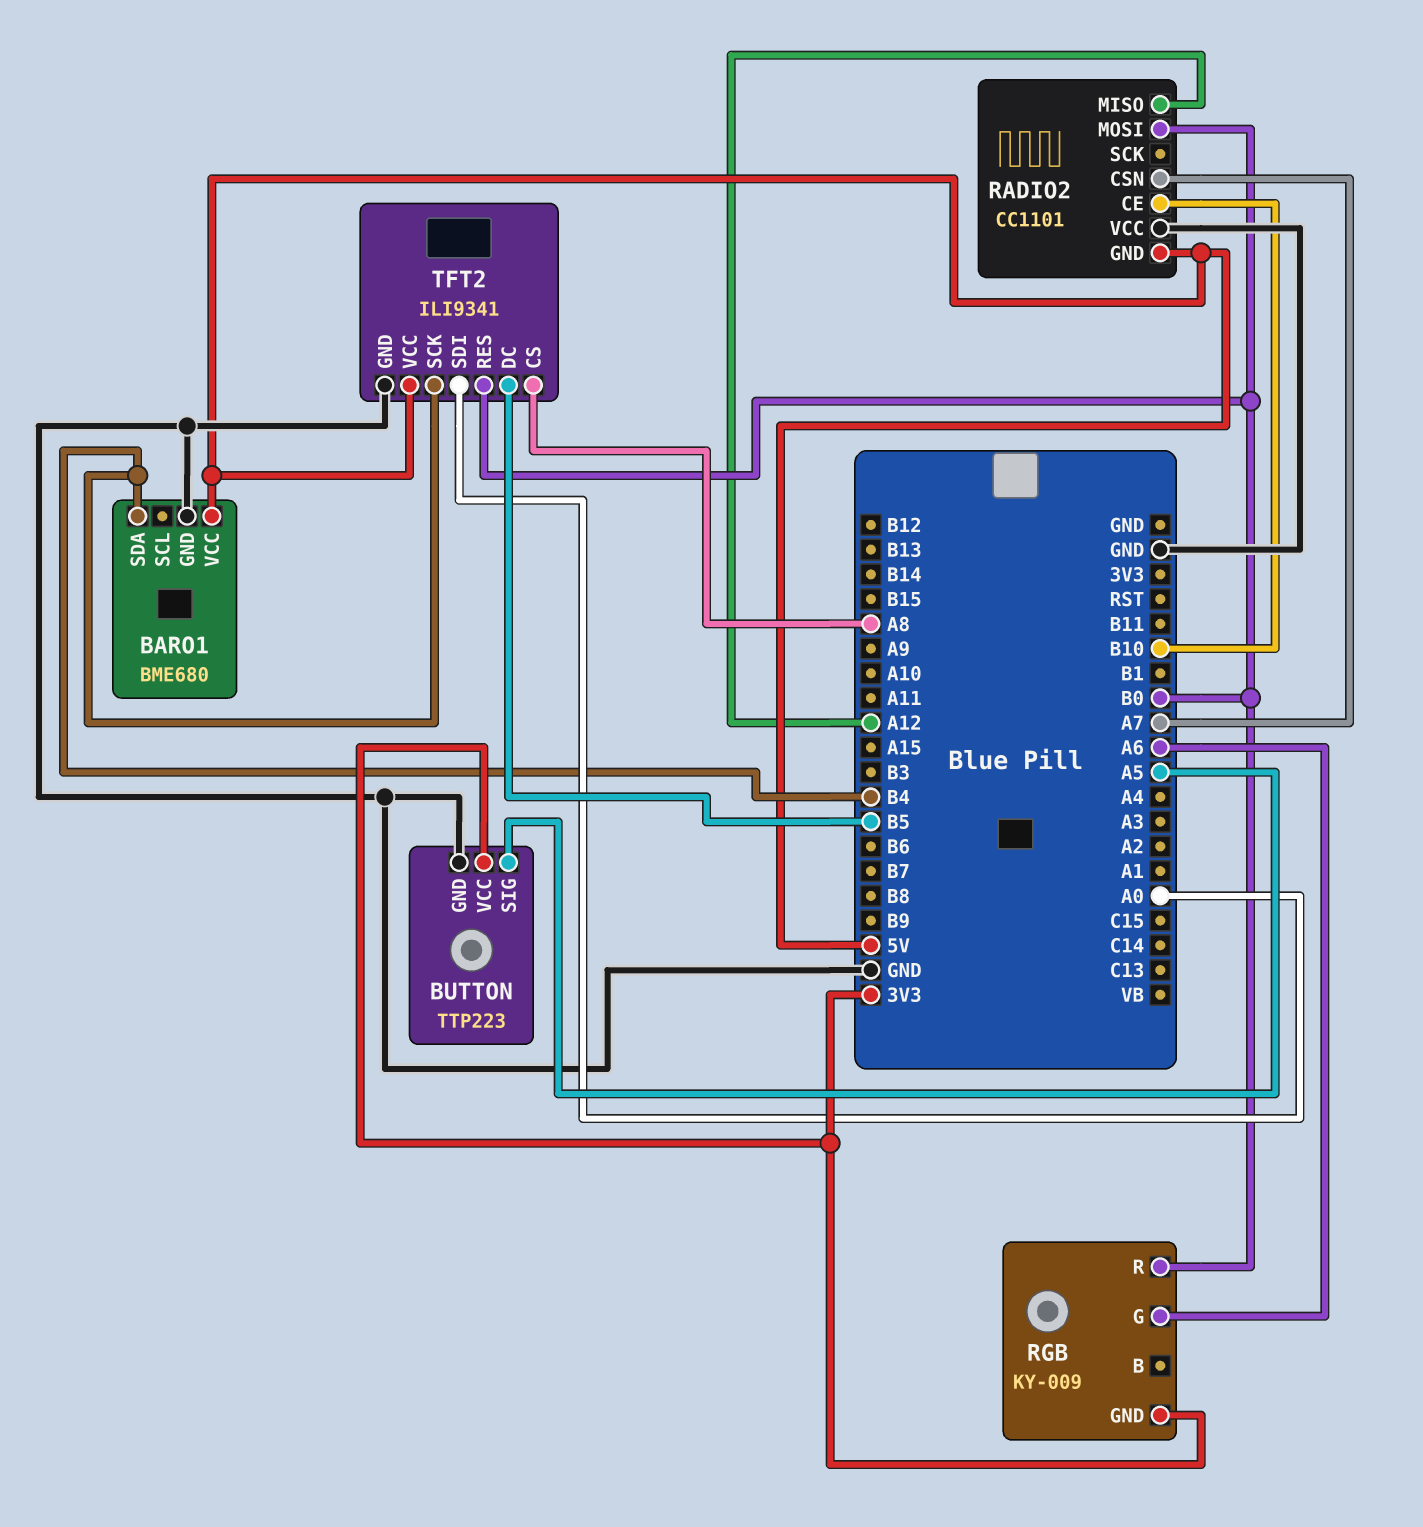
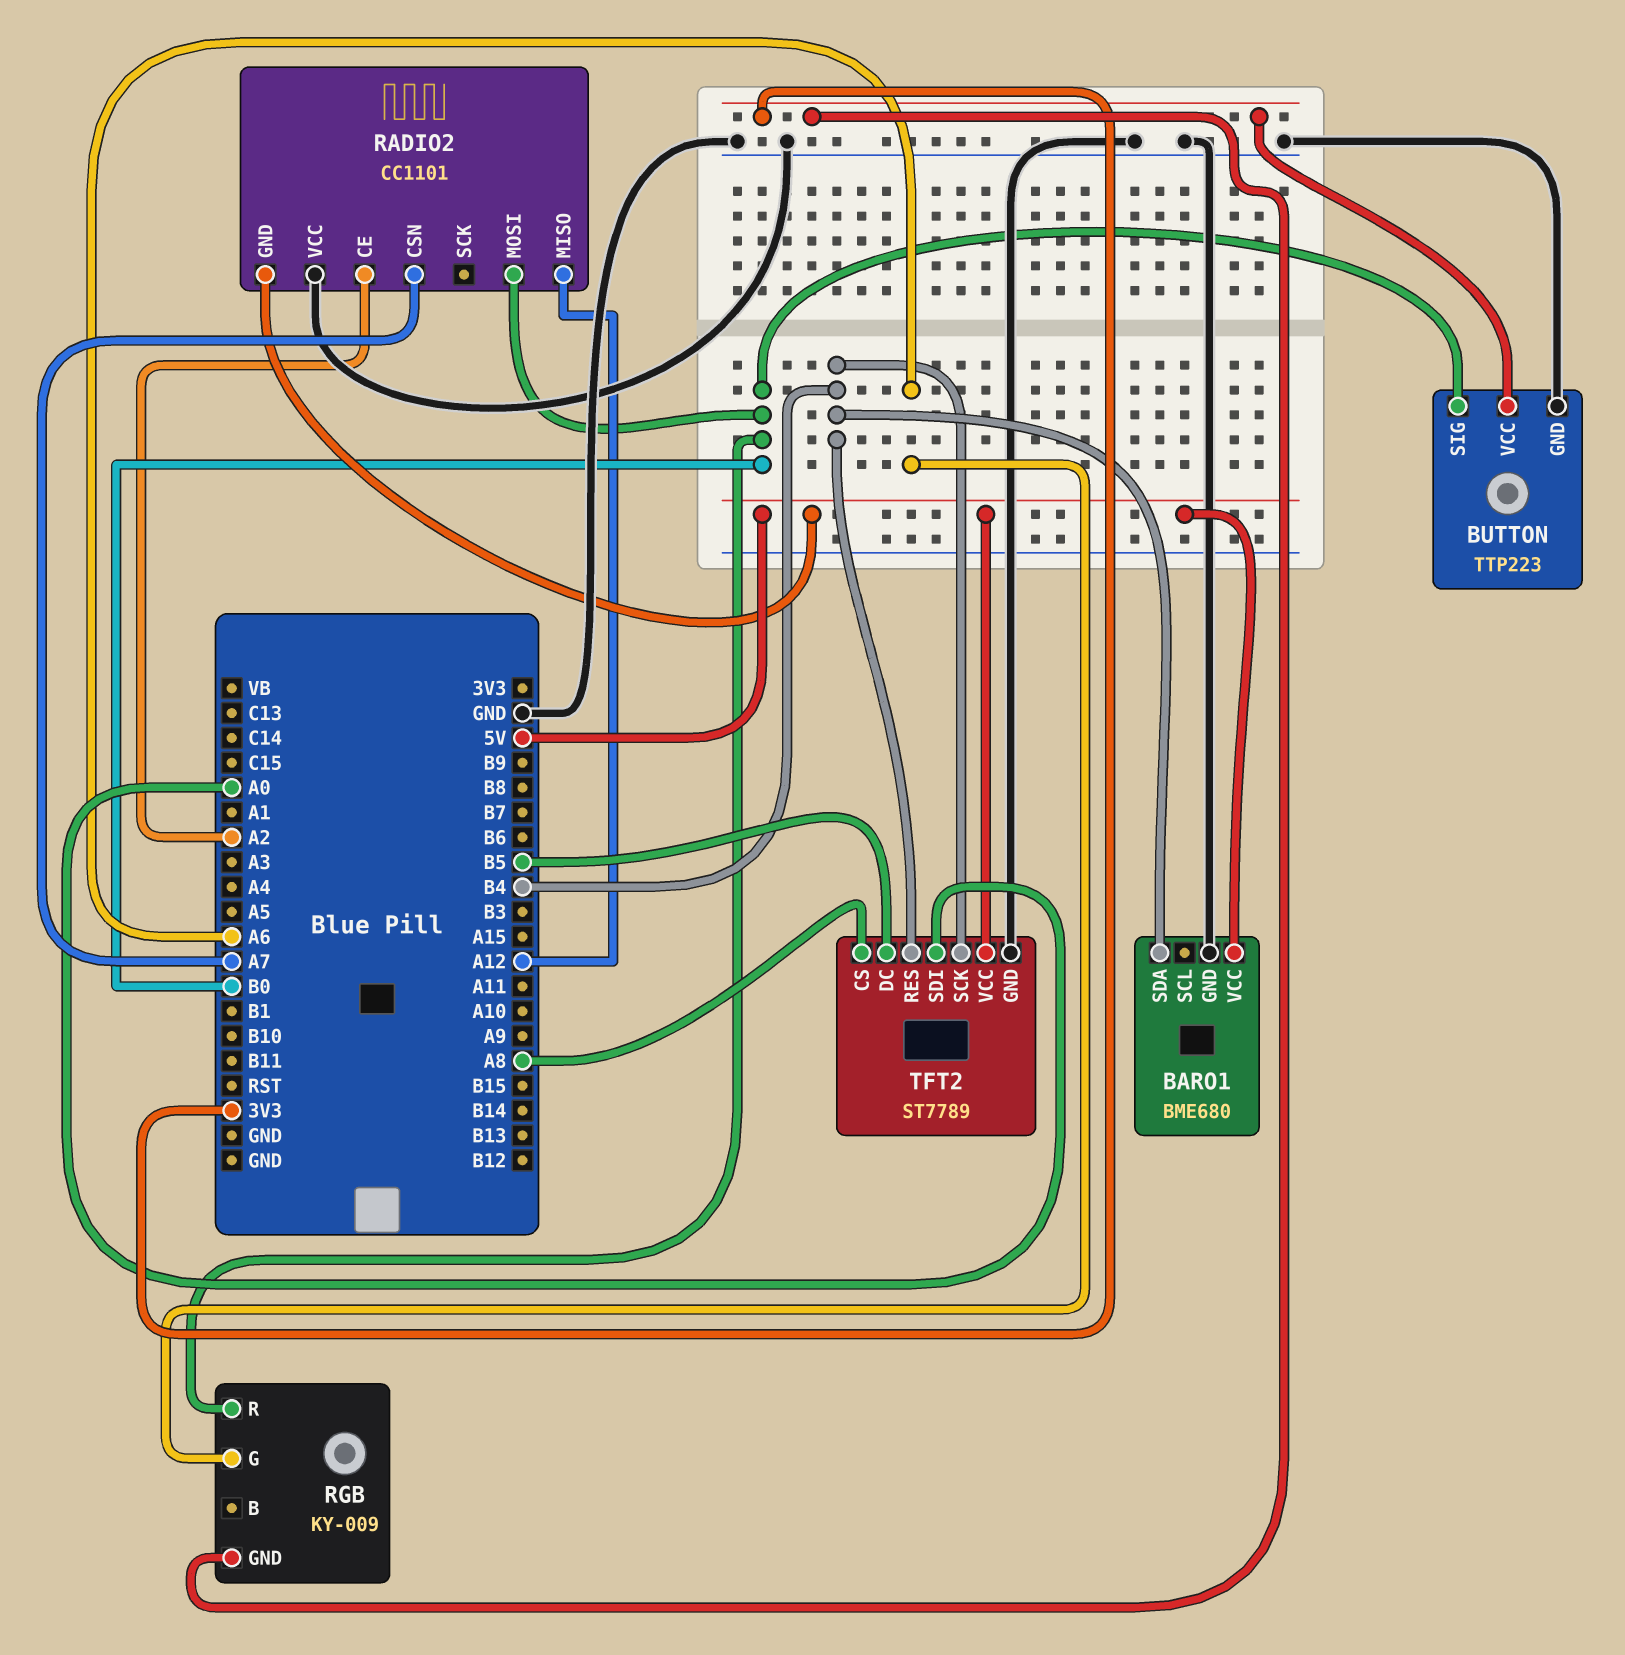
BUTTON pin SIG: A5 -> B0
RADIO2 pin CE: B10 -> A2
TFT2: ILI9341 -> ST7789
TFT2 pin RES: B0 -> B4

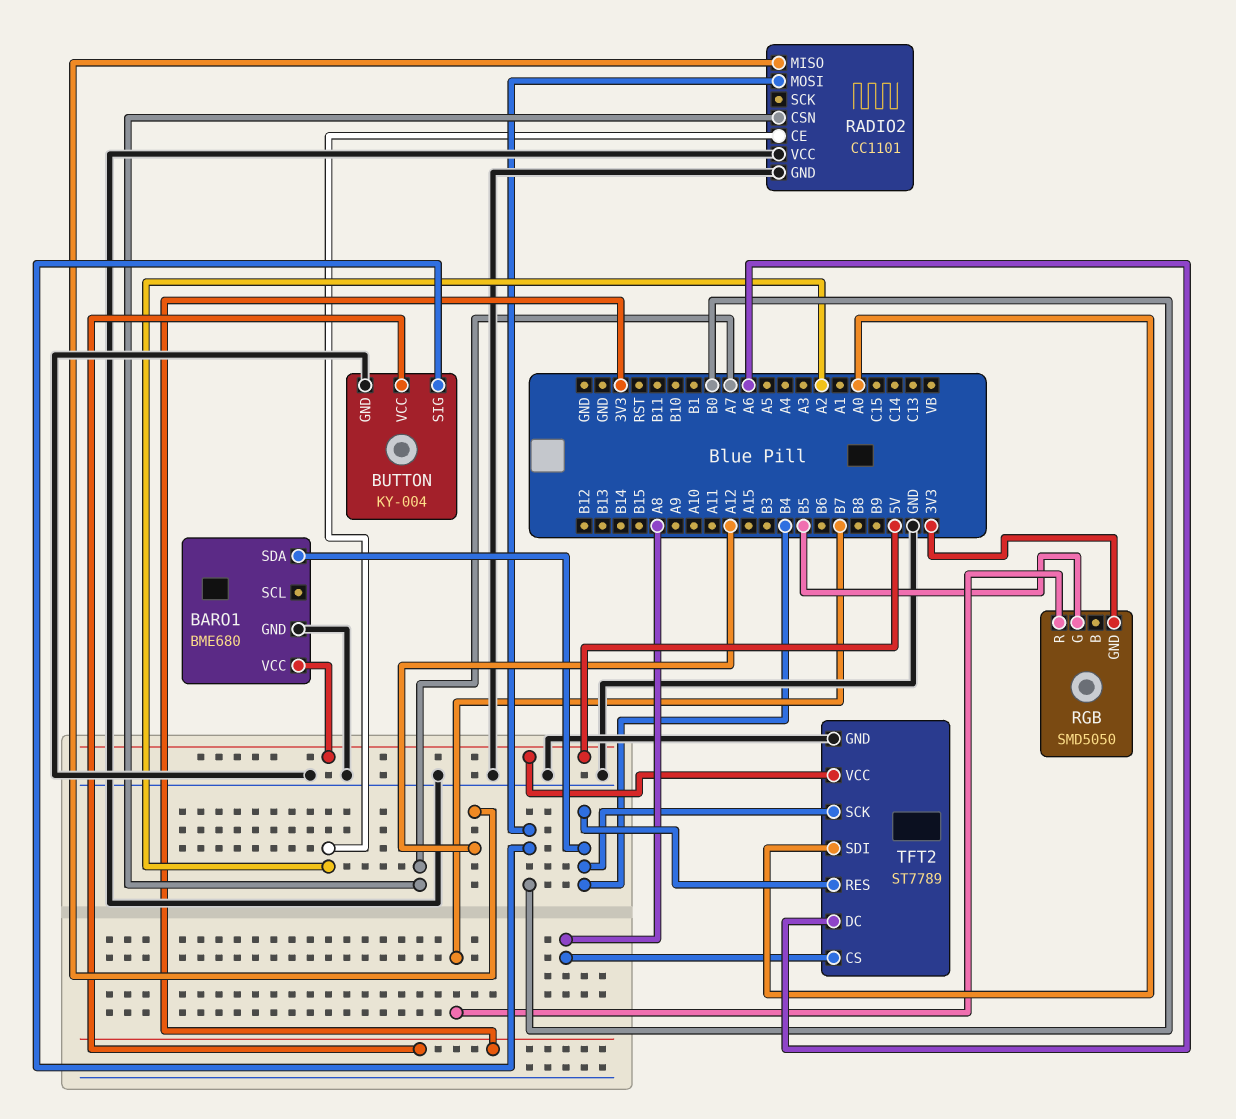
BUTTON: TTP223 -> KY-004
RADIO2 pin GND: 5V -> GND
RGB: KY-009 -> SMD5050
RGB pin G: A6 -> B5
RGB pin R: B0 -> B7
TFT2 pin DC: B5 -> A6

